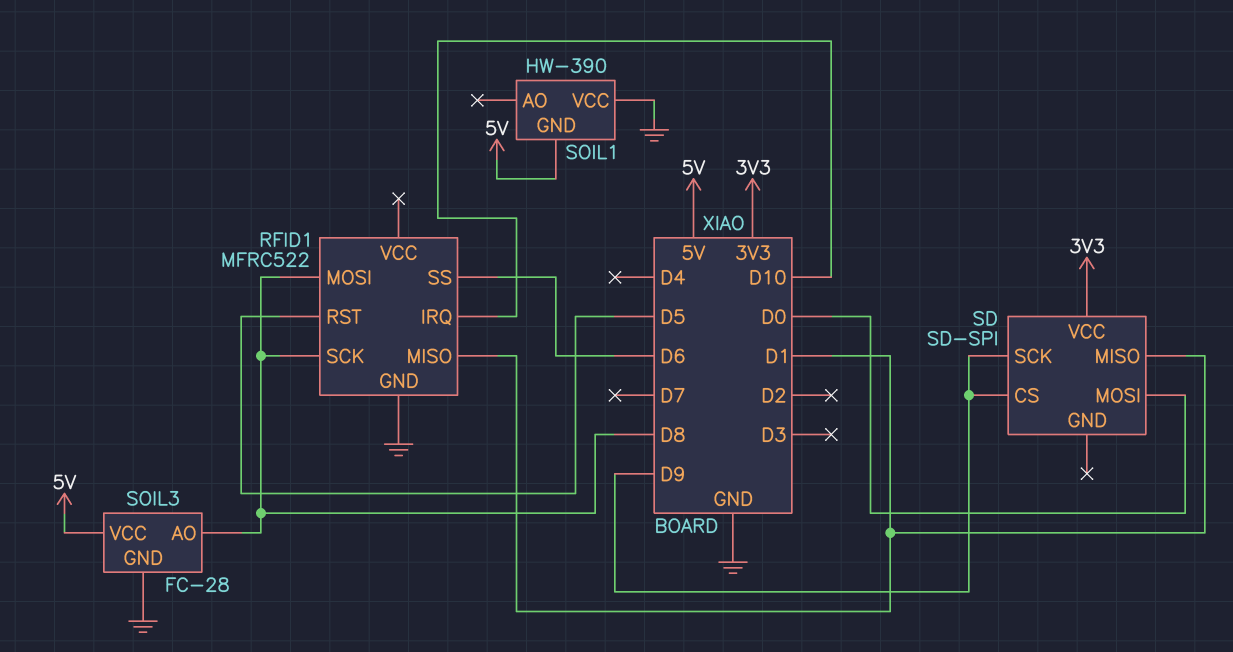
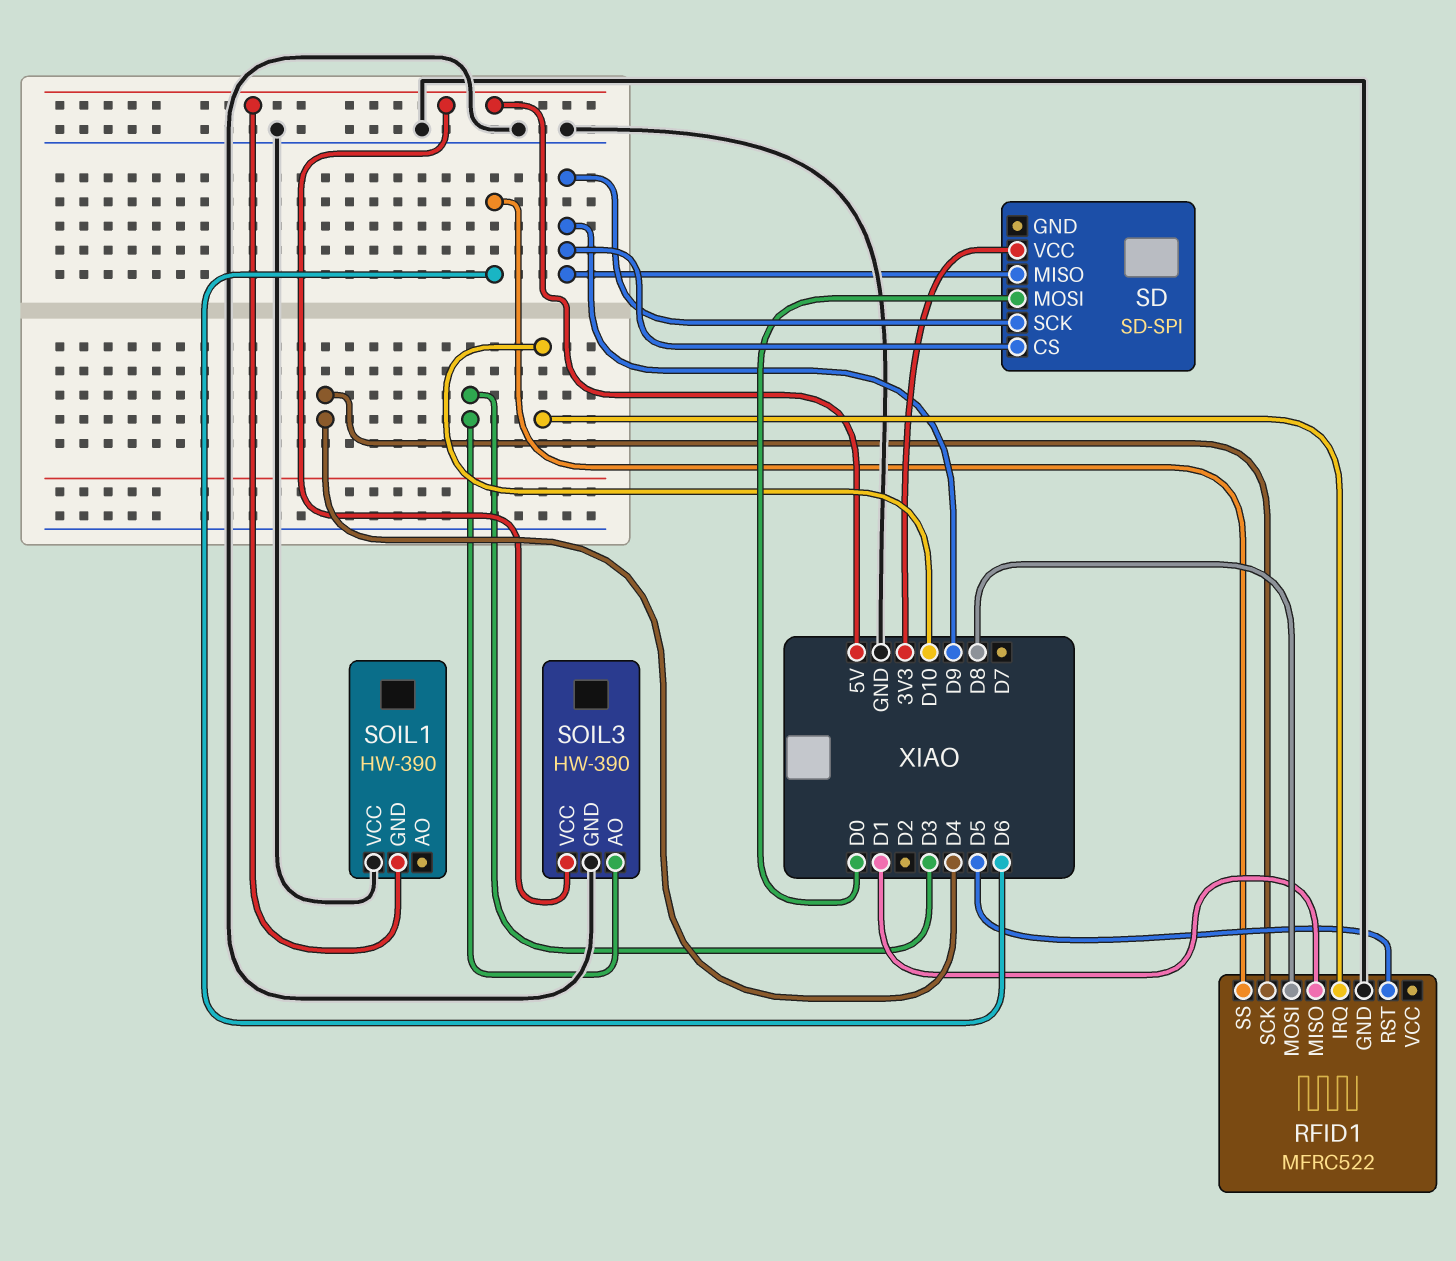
RFID1 pin SCK: D8 -> D4
SD pin MISO: D1 -> D9
SOIL3: FC-28 -> HW-390
SOIL3 pin AO: D8 -> D3

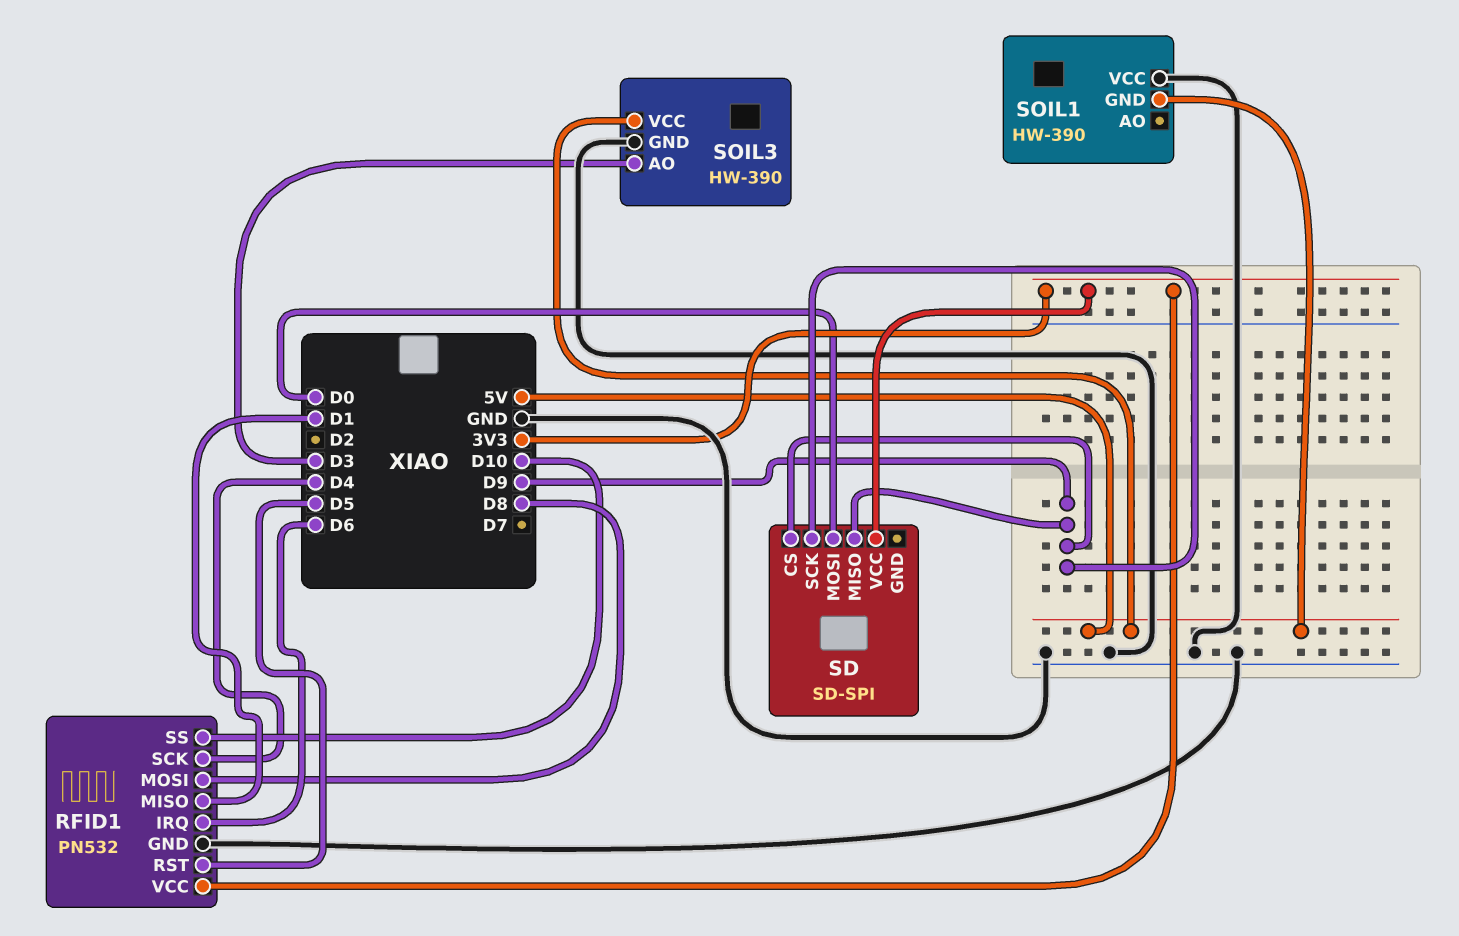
RFID1: MFRC522 -> PN532
RFID1 pin IRQ: D10 -> D6
RFID1 pin SS: D6 -> D10
RFID1 pin VCC: none -> 3V3

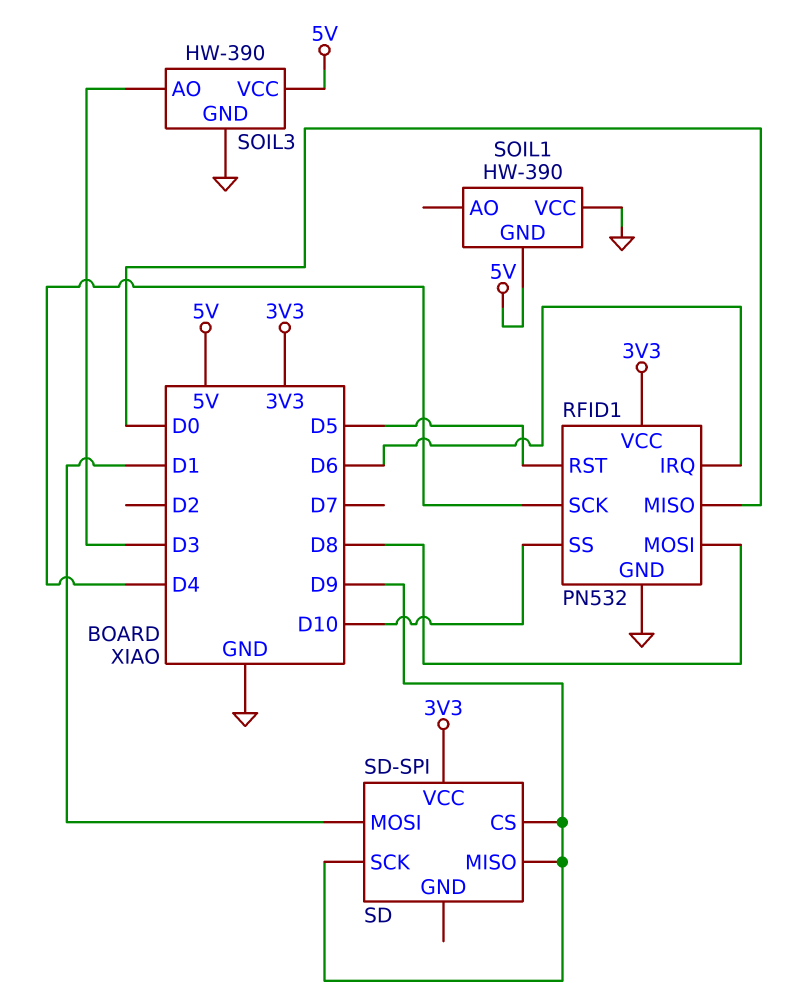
RFID1 pin MISO: D1 -> D0
SD pin MOSI: D0 -> D1

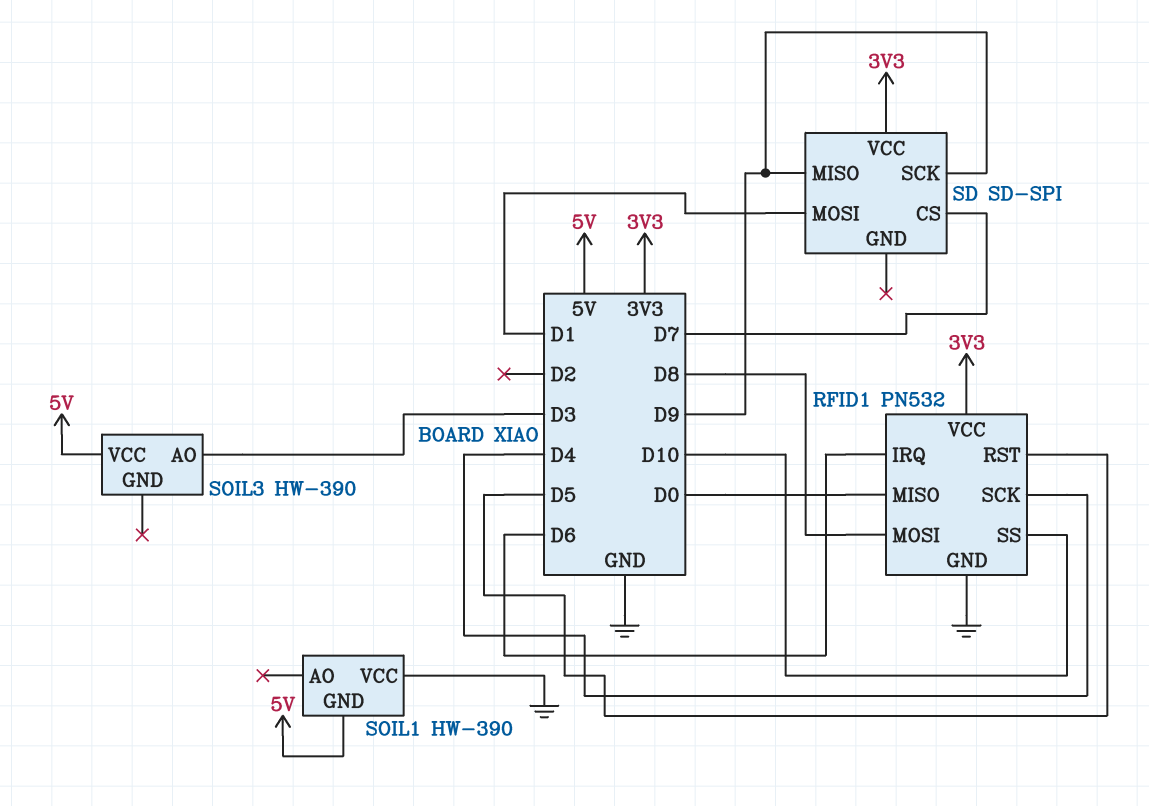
SD pin CS: D9 -> D7
SOIL3 pin GND: GND -> none

